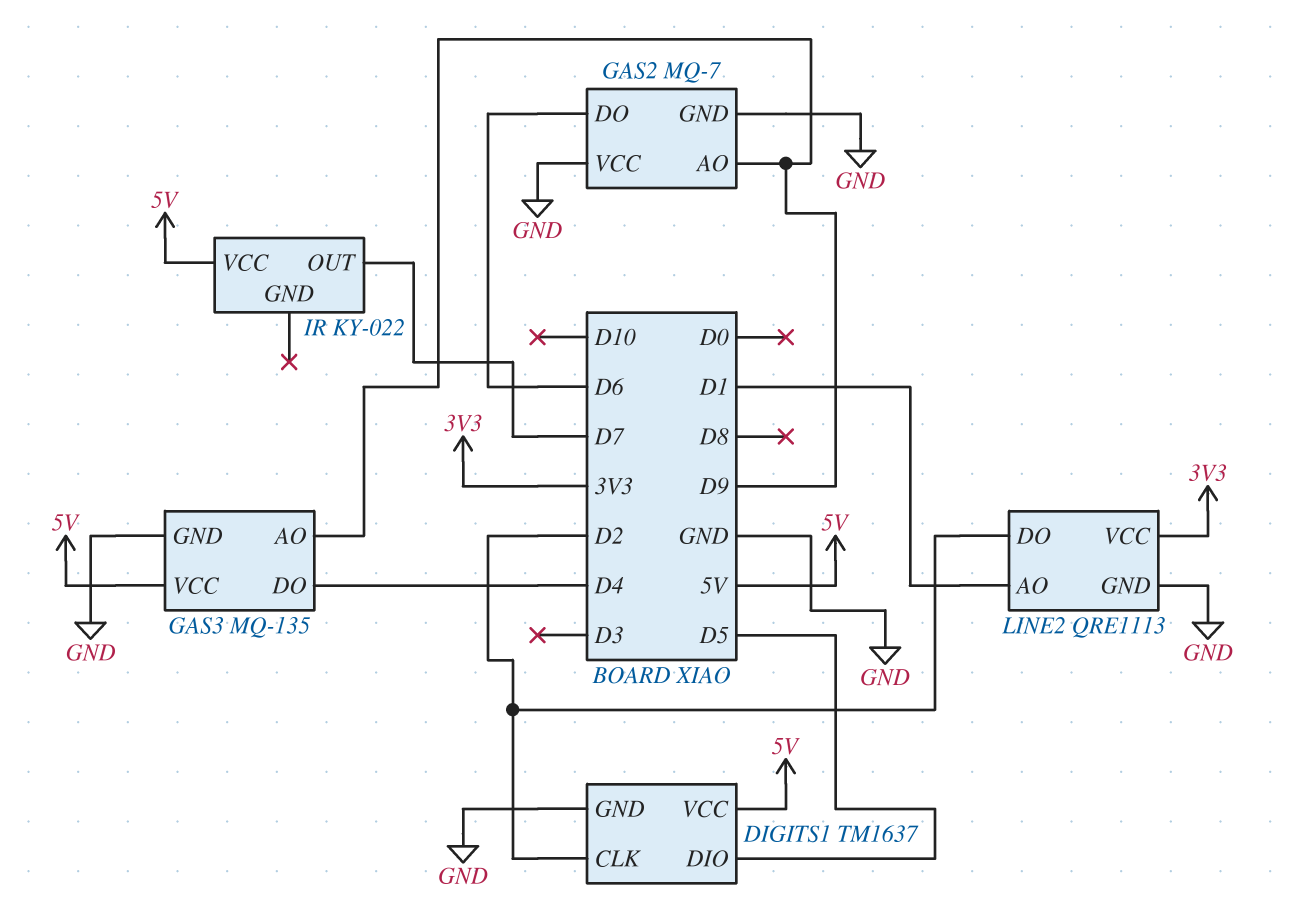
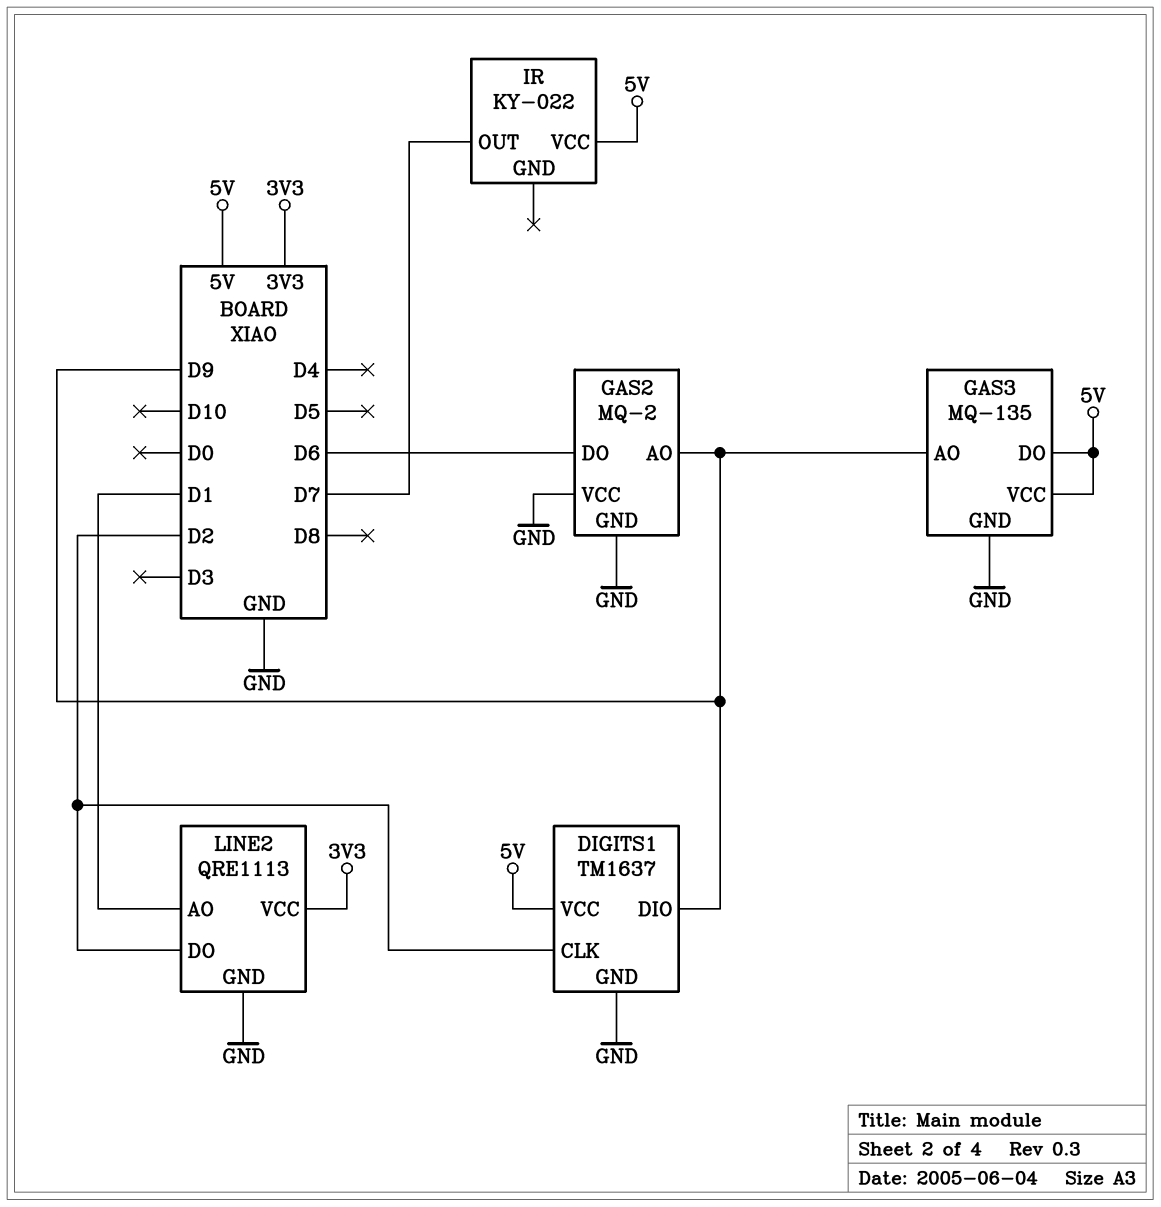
DIGITS1 pin DIO: D5 -> D9
GAS2: MQ-7 -> MQ-2
GAS3 pin DO: D4 -> 5V

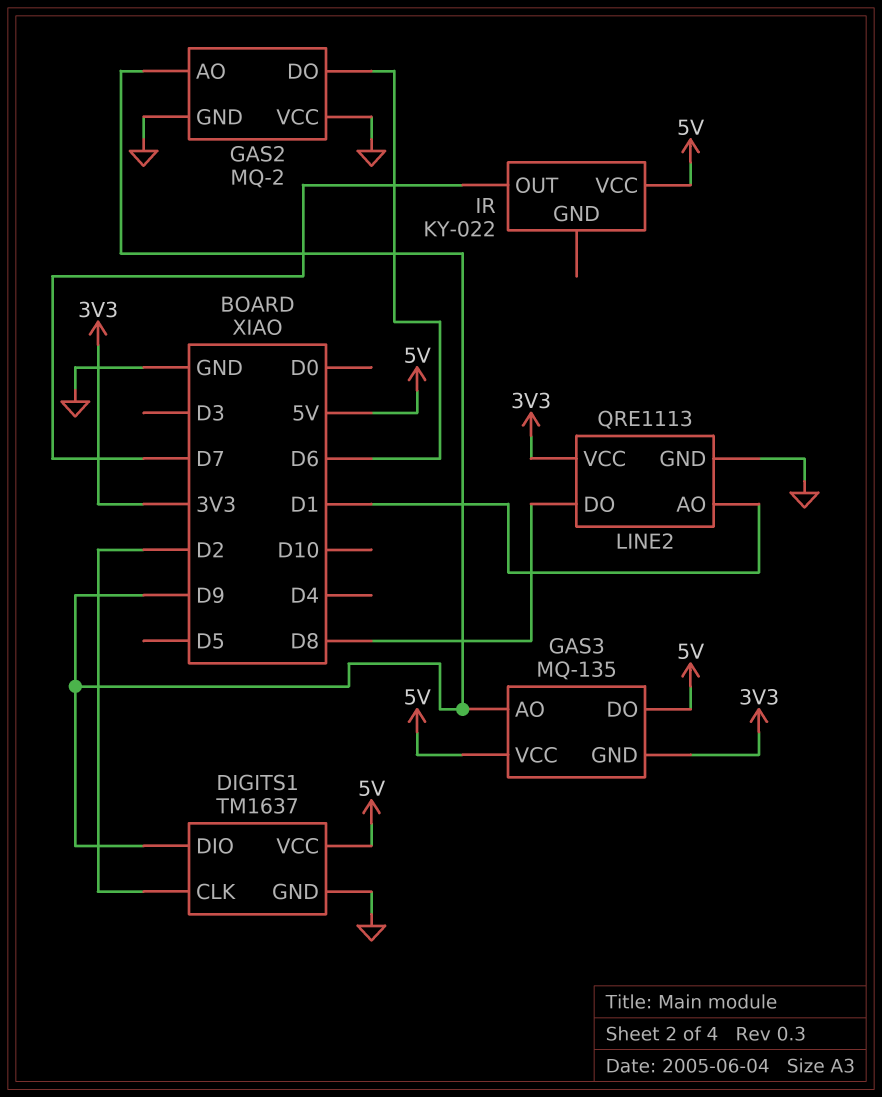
GAS3 pin GND: GND -> 3V3
LINE2 pin DO: D2 -> D8

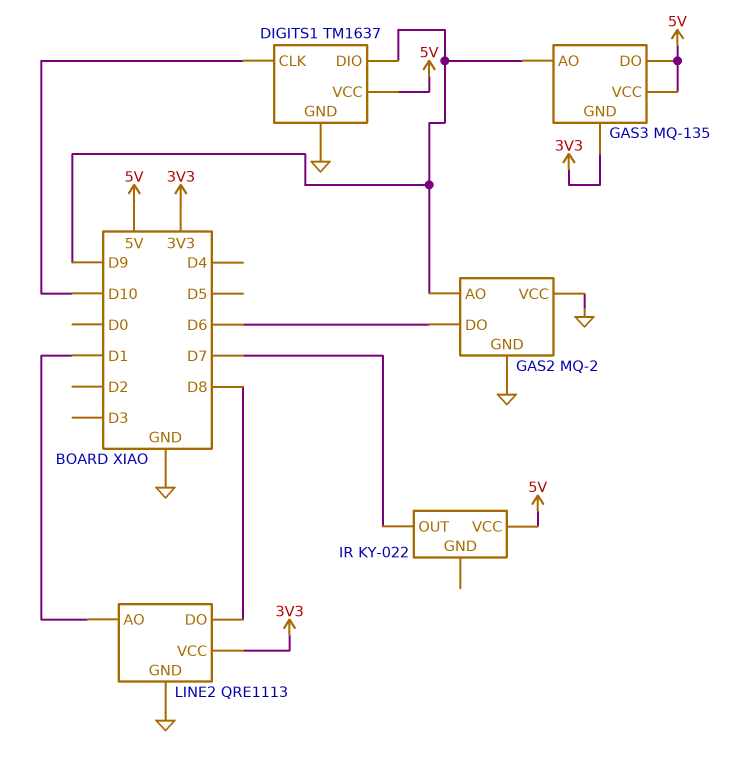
DIGITS1 pin CLK: D2 -> D10

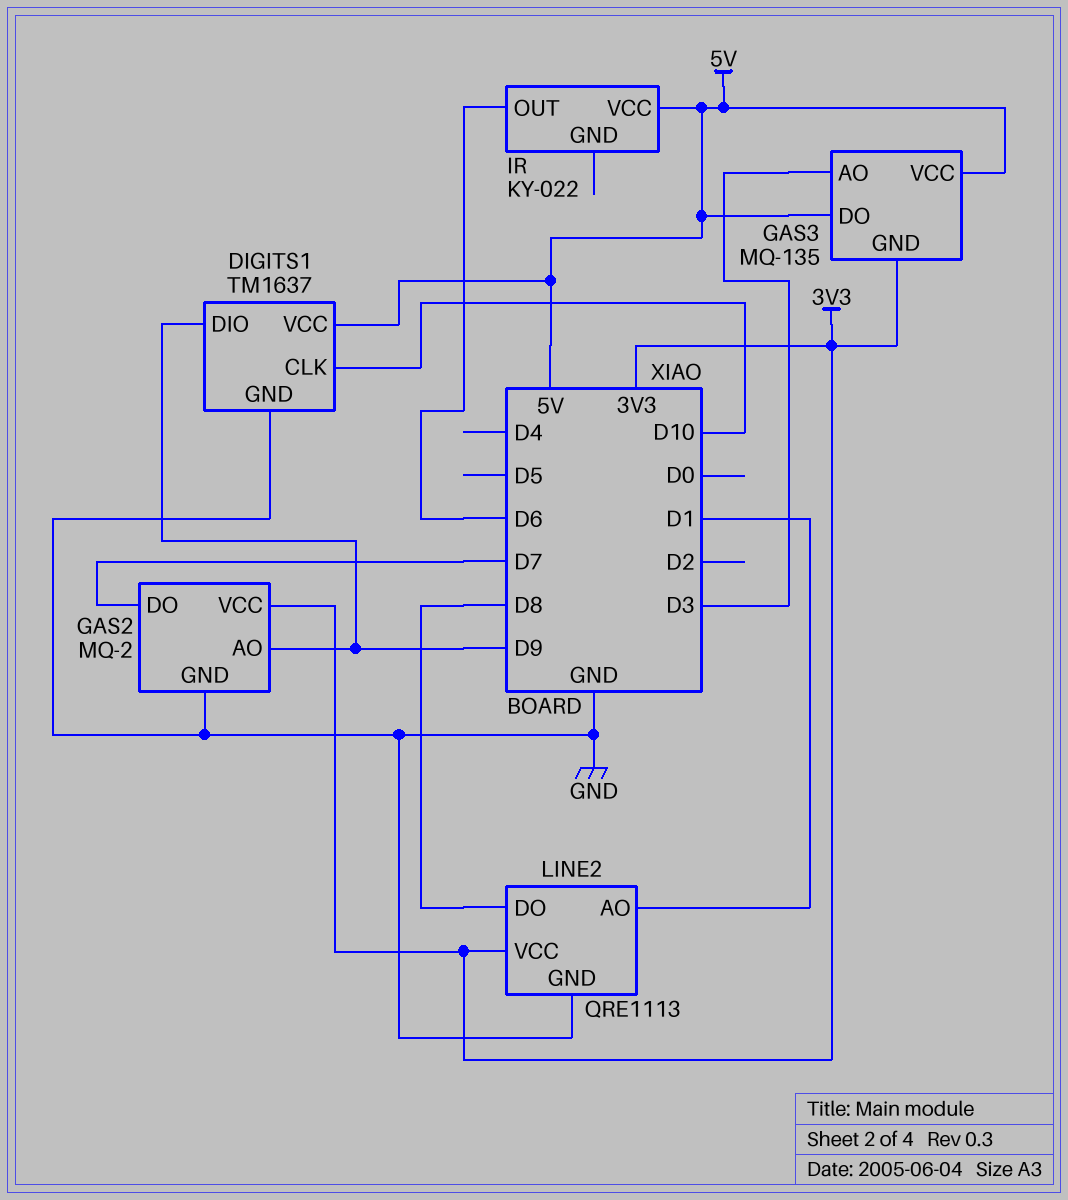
GAS2 pin DO: D6 -> D7
GAS2 pin VCC: GND -> 3V3
GAS3 pin AO: D9 -> D3
IR pin OUT: D7 -> D6

